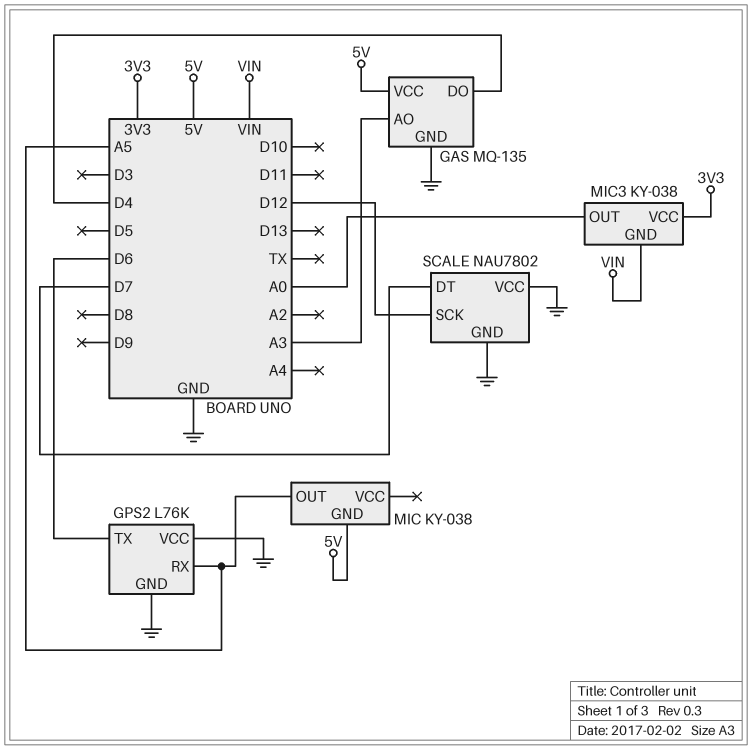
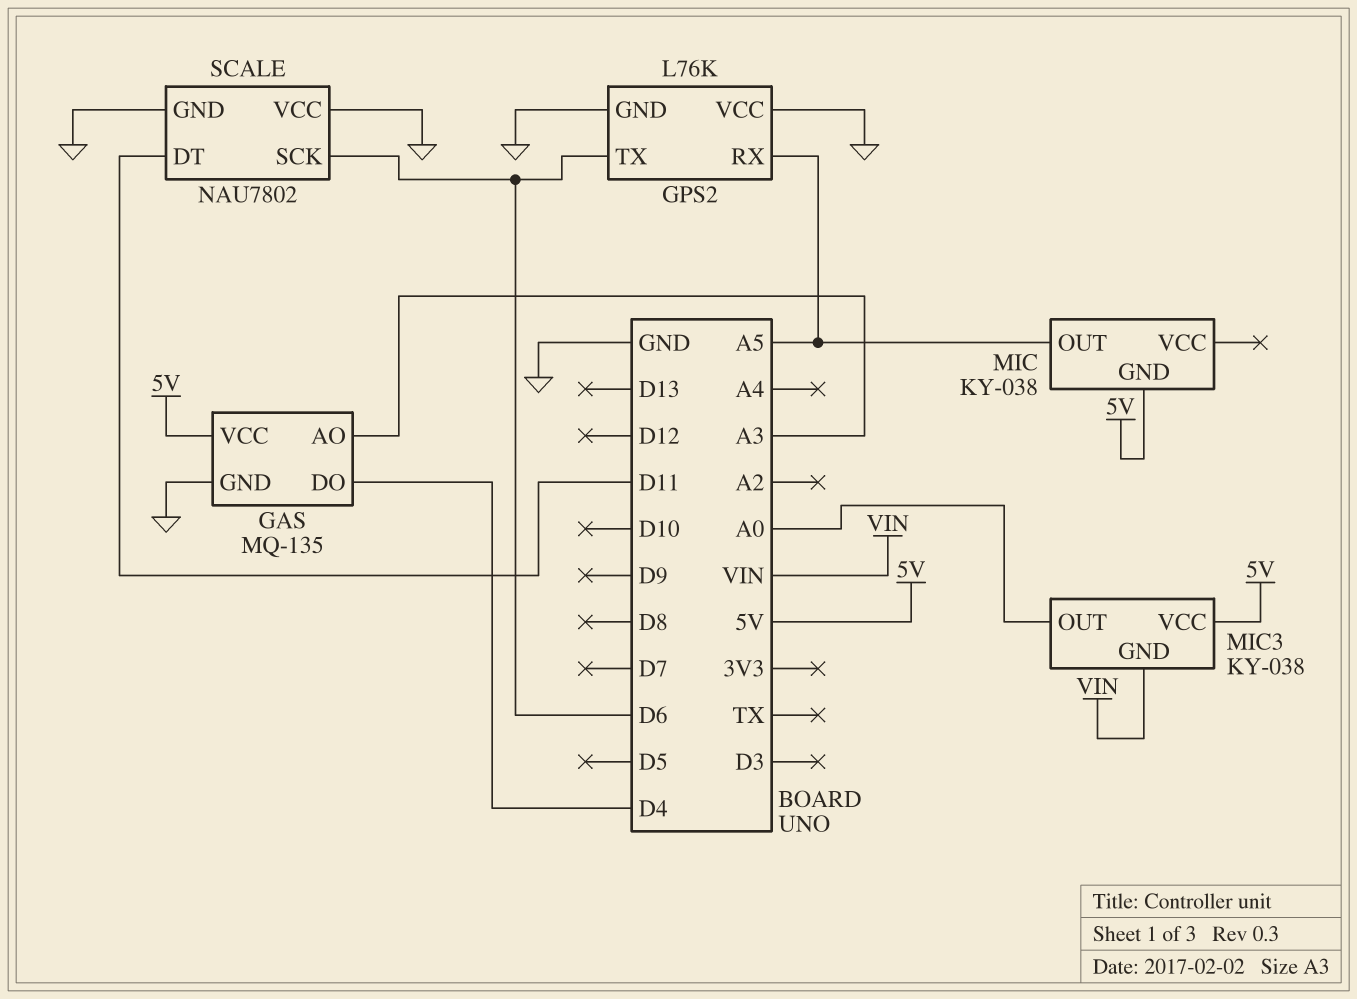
MIC3 pin VCC: 3V3 -> 5V
SCALE pin DT: D7 -> D11
SCALE pin SCK: D12 -> D6

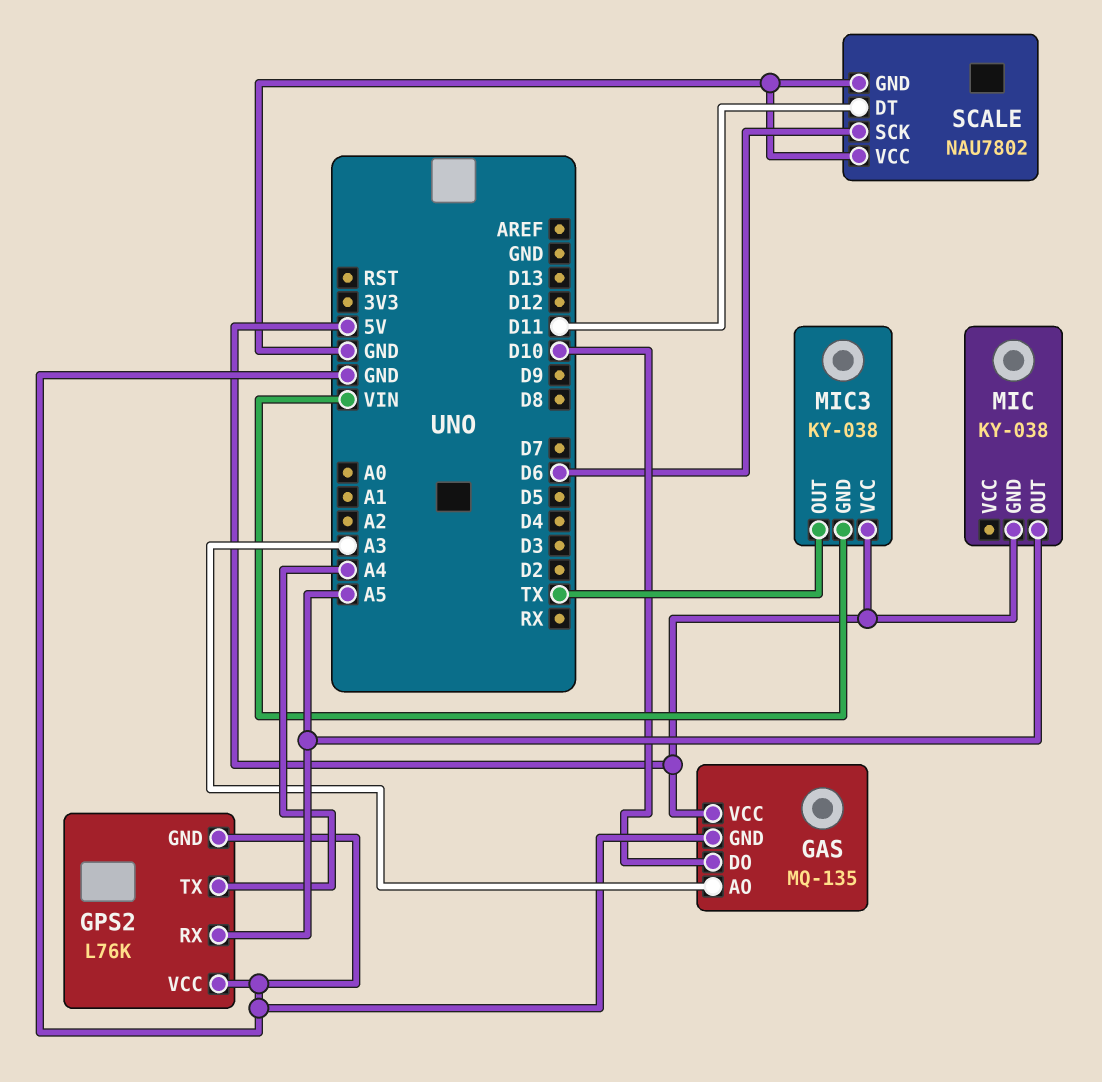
GAS pin DO: D4 -> D10
GPS2 pin TX: D6 -> A4
MIC3 pin OUT: A0 -> TX

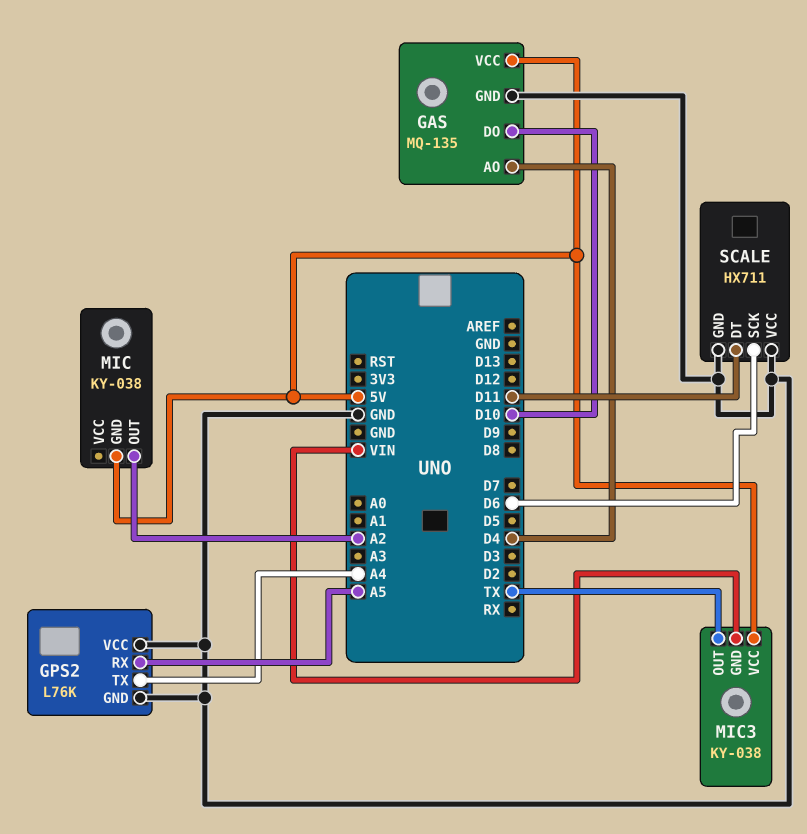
GAS pin AO: A3 -> D4
MIC pin OUT: A5 -> A2
SCALE: NAU7802 -> HX711

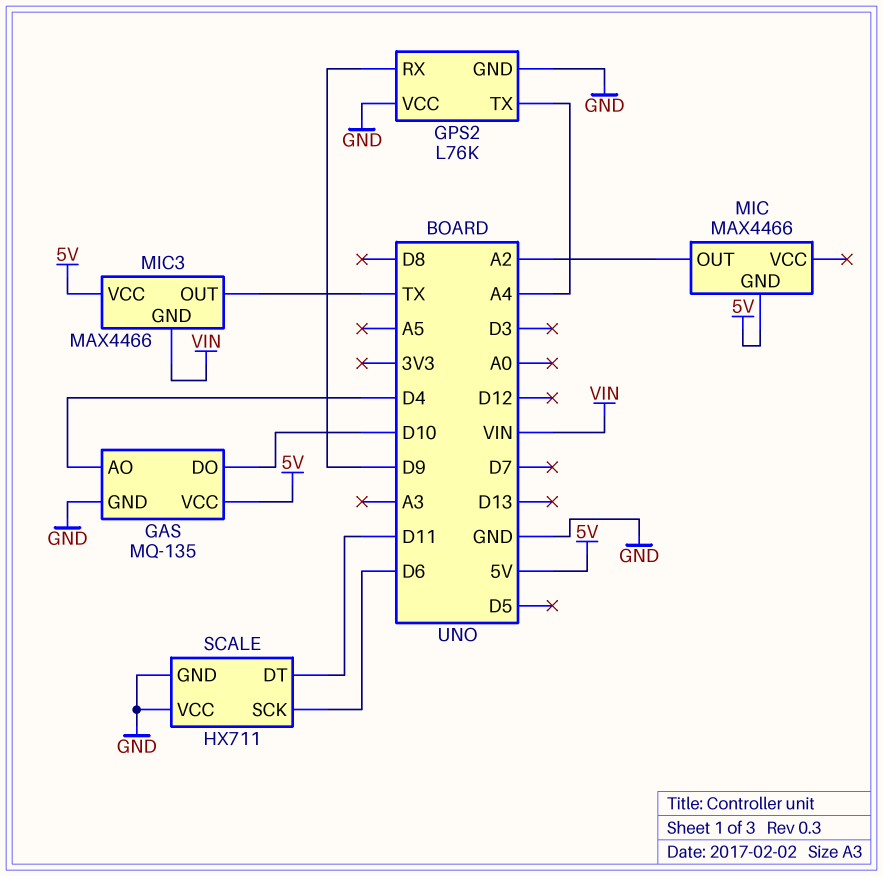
GPS2 pin RX: A5 -> D9
MIC: KY-038 -> MAX4466
MIC3: KY-038 -> MAX4466

